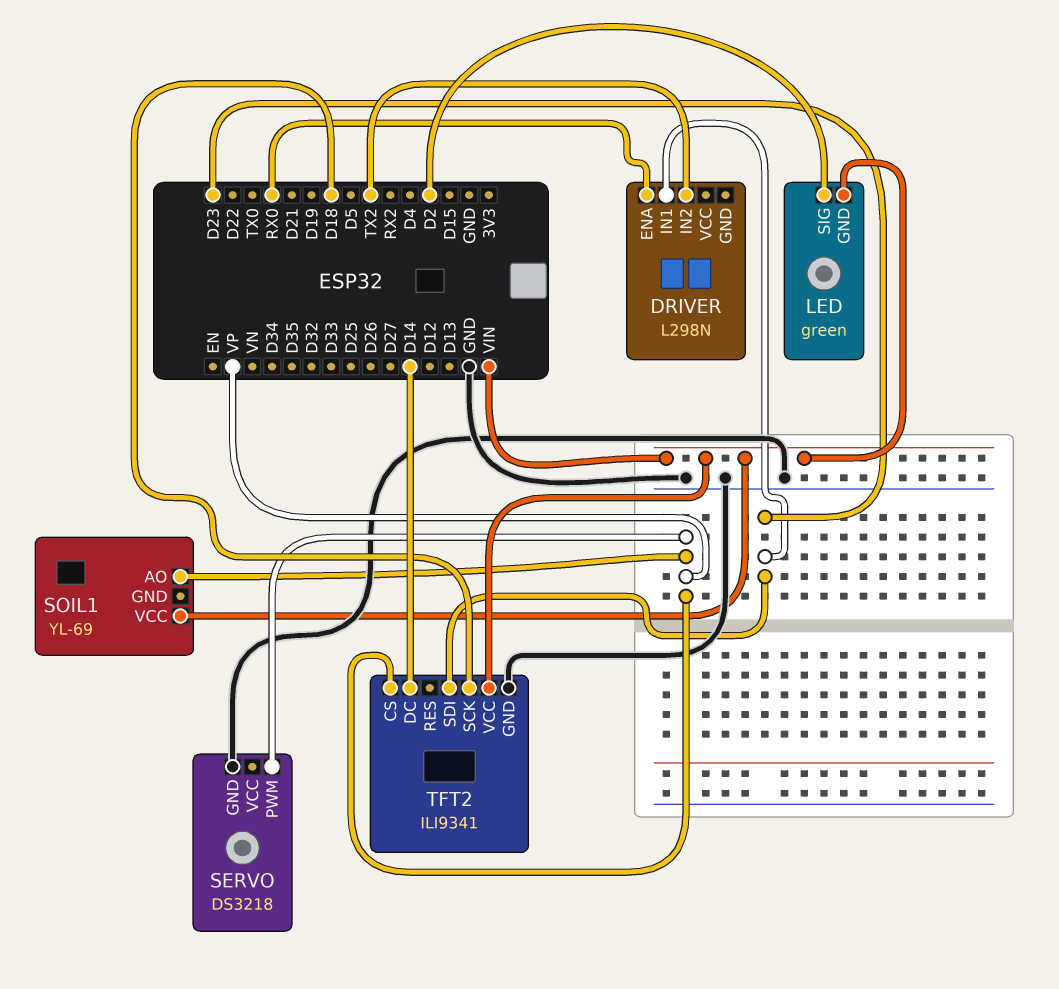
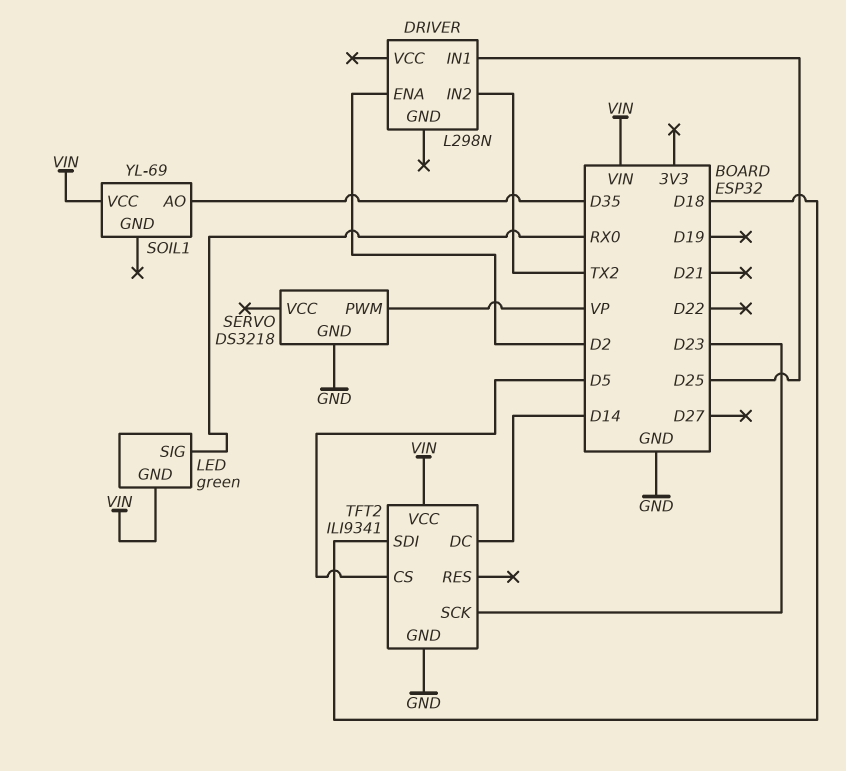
DRIVER pin ENA: RX0 -> D2
DRIVER pin IN1: D23 -> D25
LED pin SIG: D2 -> RX0
SOIL1 pin AO: VP -> D35
TFT2 pin CS: VP -> D5
TFT2 pin SCK: D18 -> D23
TFT2 pin SDI: D23 -> D18

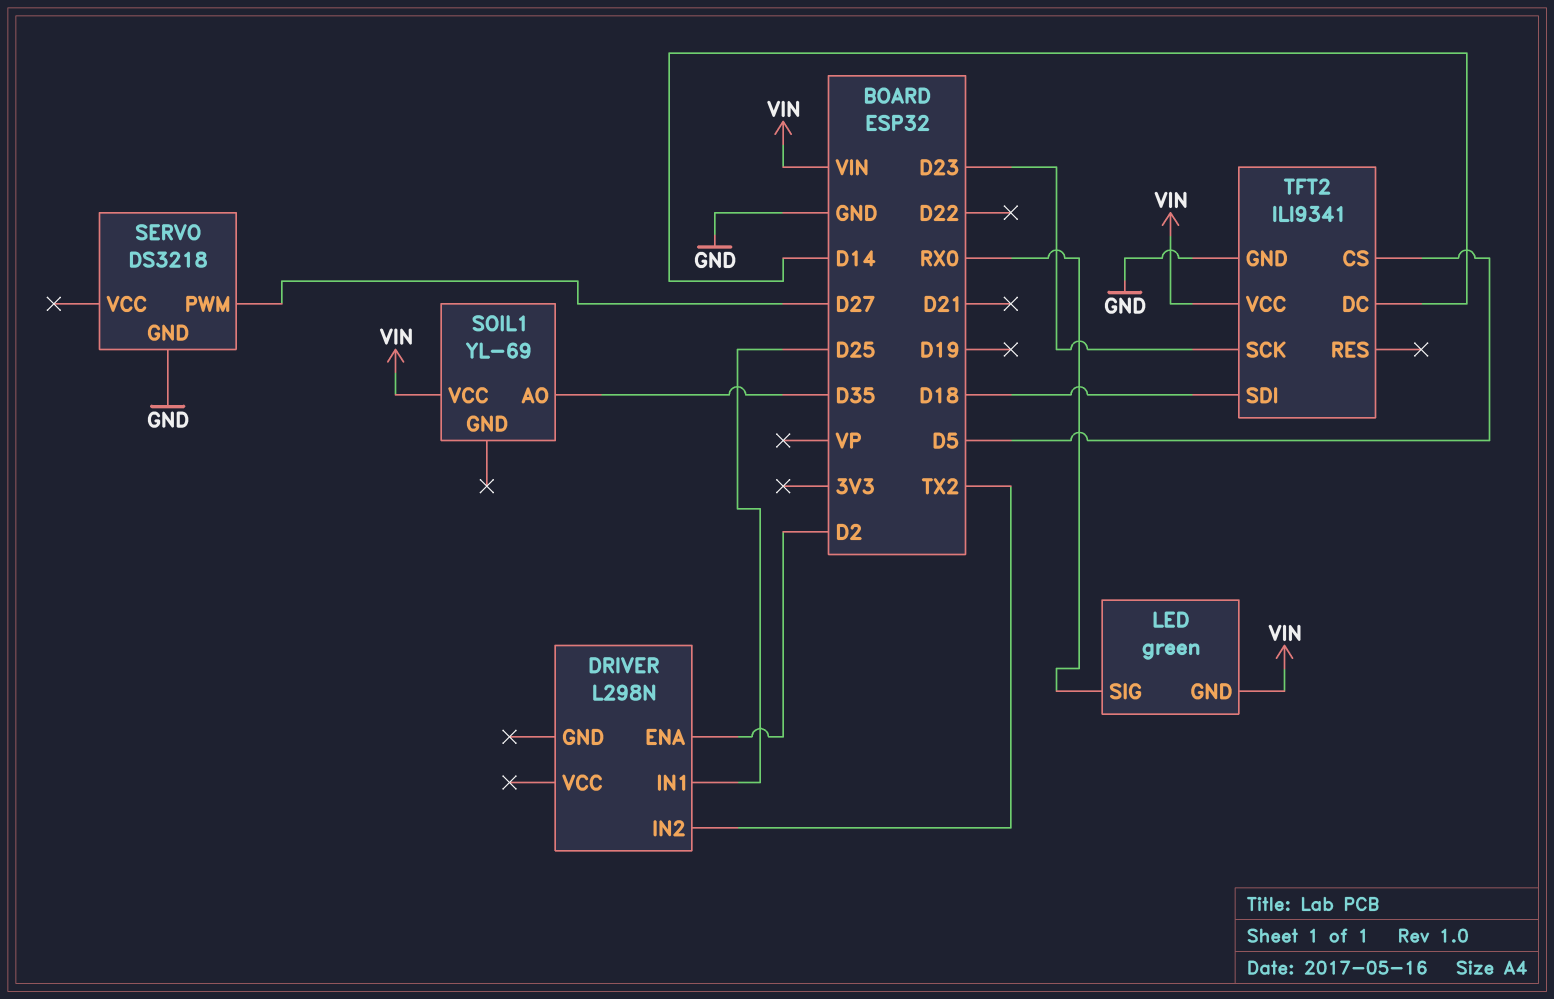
SERVO pin PWM: VP -> D27

